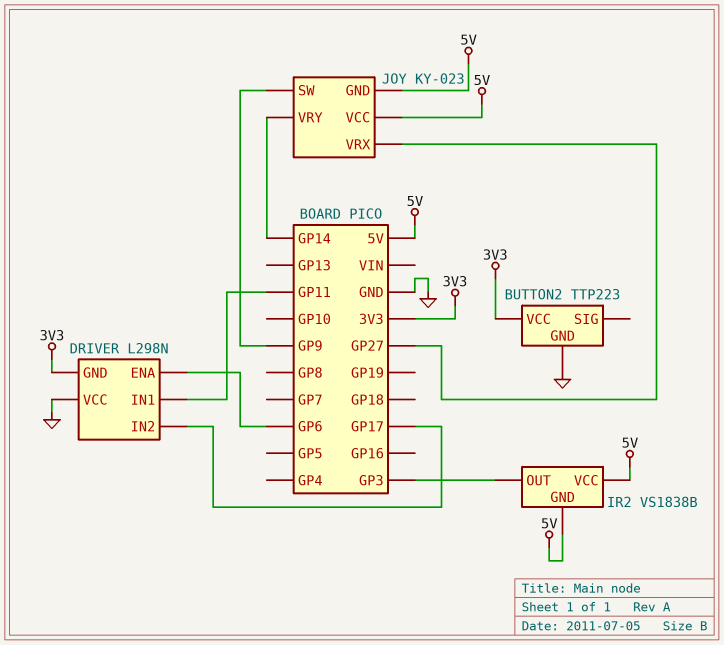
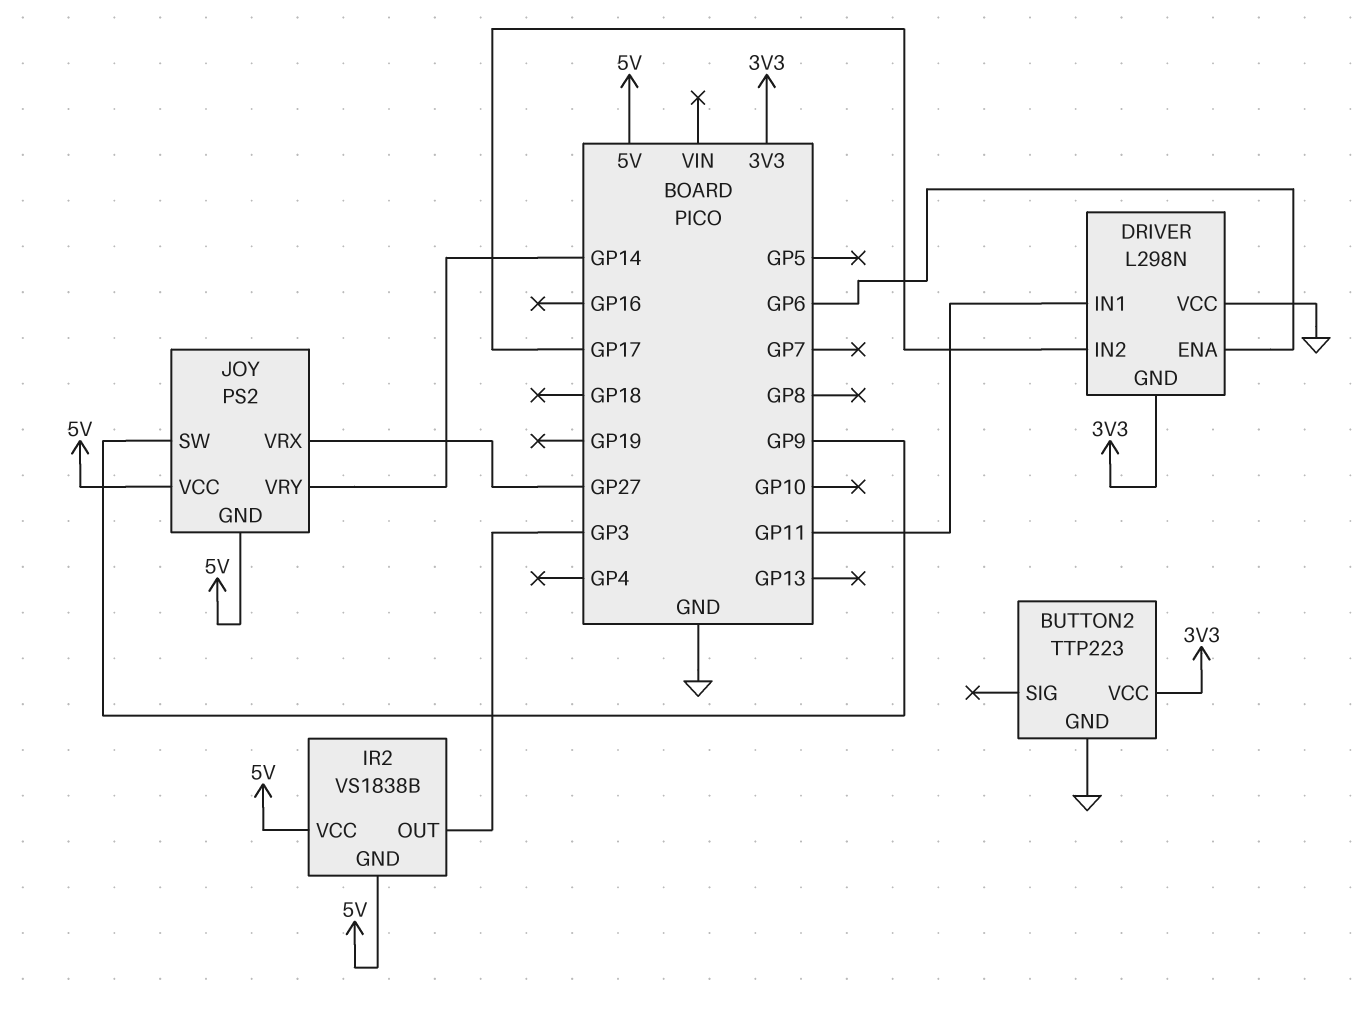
JOY: KY-023 -> PS2

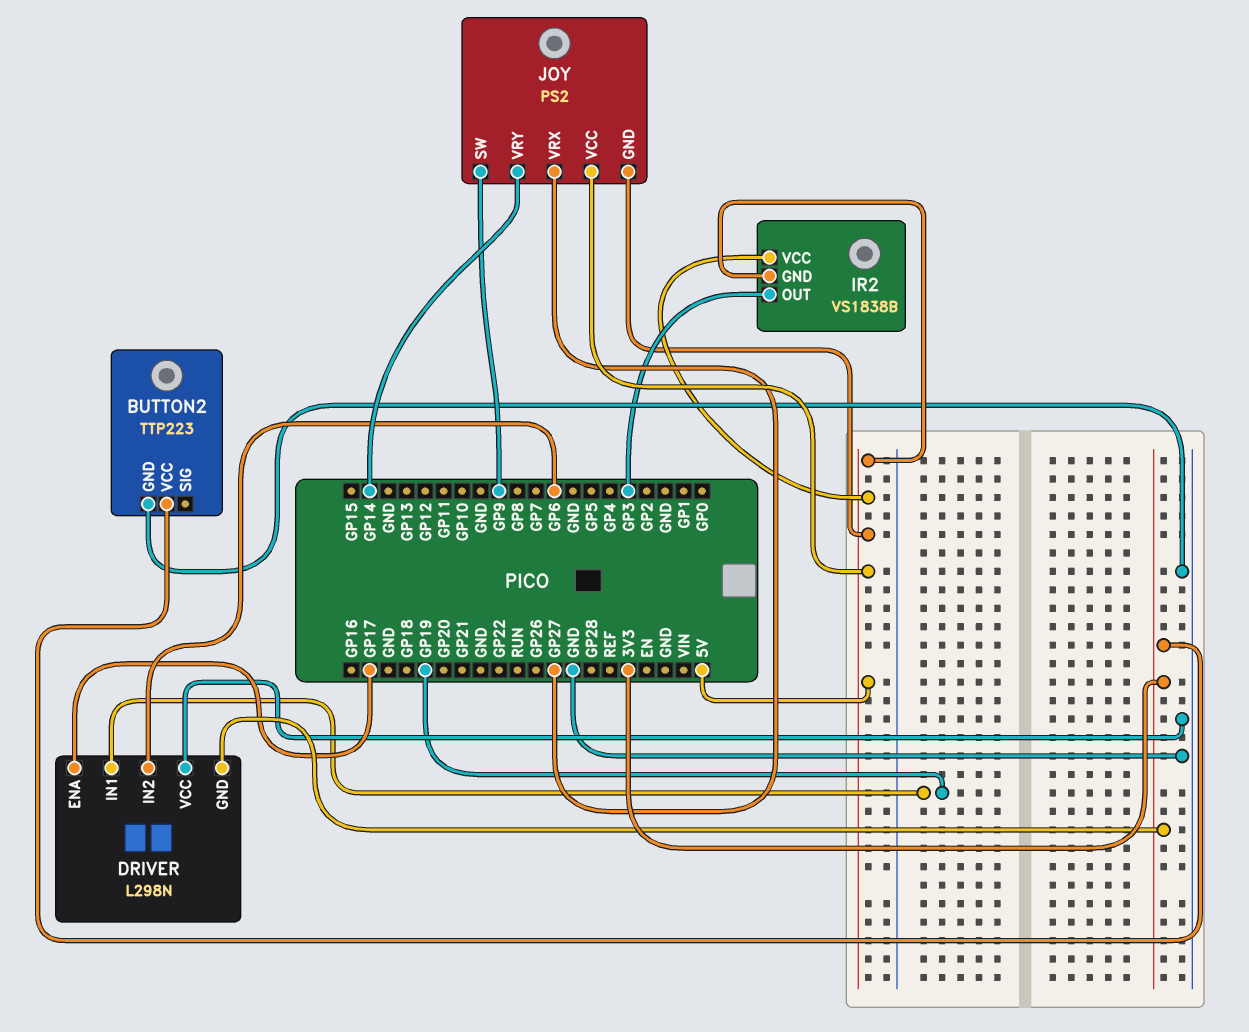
DRIVER pin ENA: GP6 -> GP17
DRIVER pin IN1: GP11 -> GP19
DRIVER pin IN2: GP17 -> GP6

